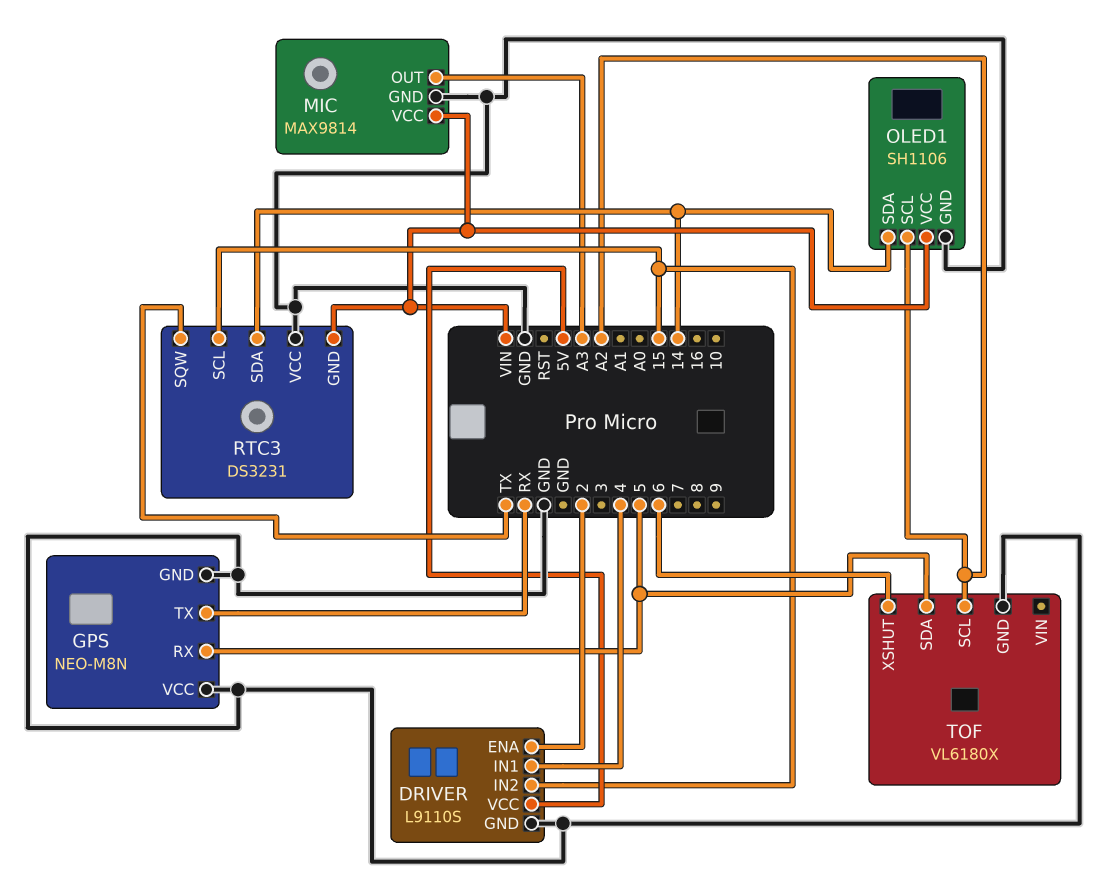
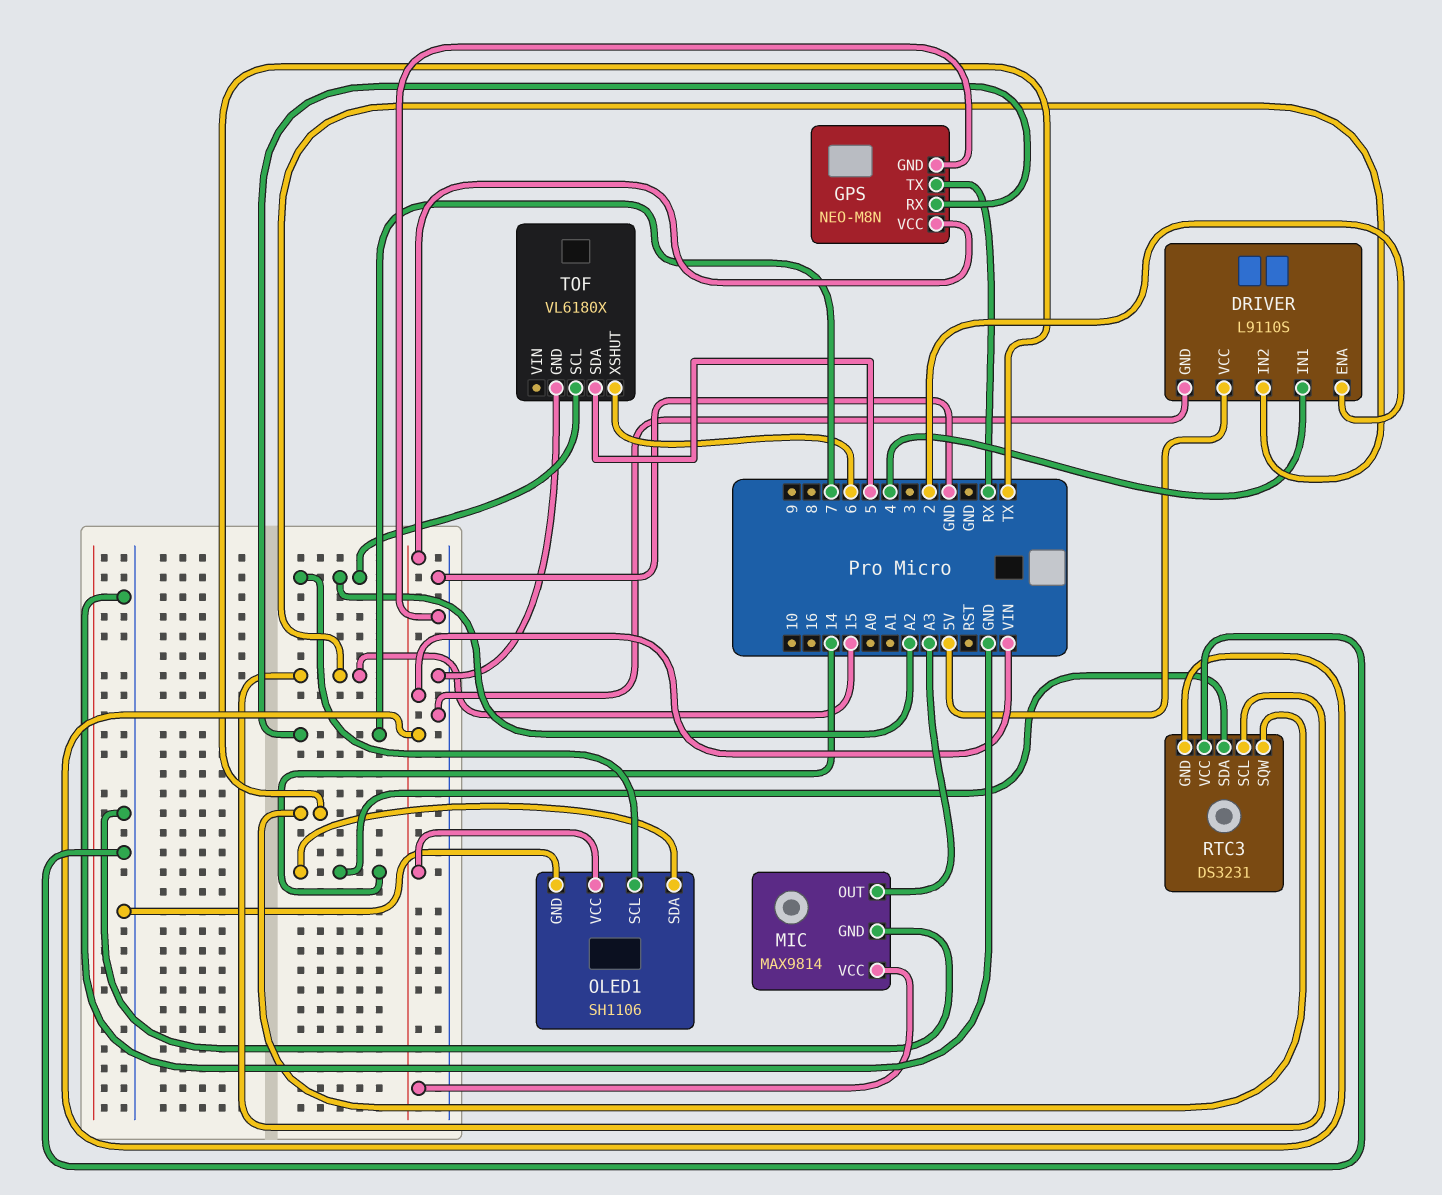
GPS pin RX: 5 -> 7
GPS pin VCC: GND -> VIN

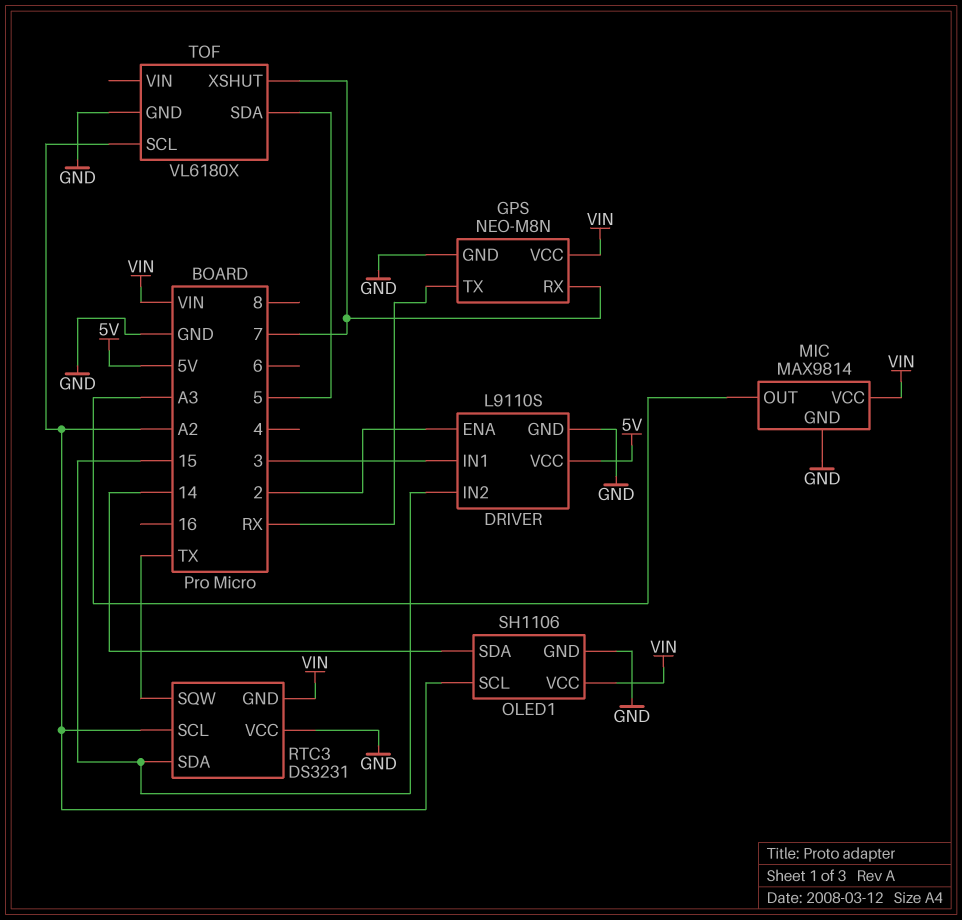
DRIVER pin IN1: 4 -> 3
RTC3 pin SCL: 15 -> A2
RTC3 pin SDA: 14 -> 15
TOF pin XSHUT: 6 -> 7

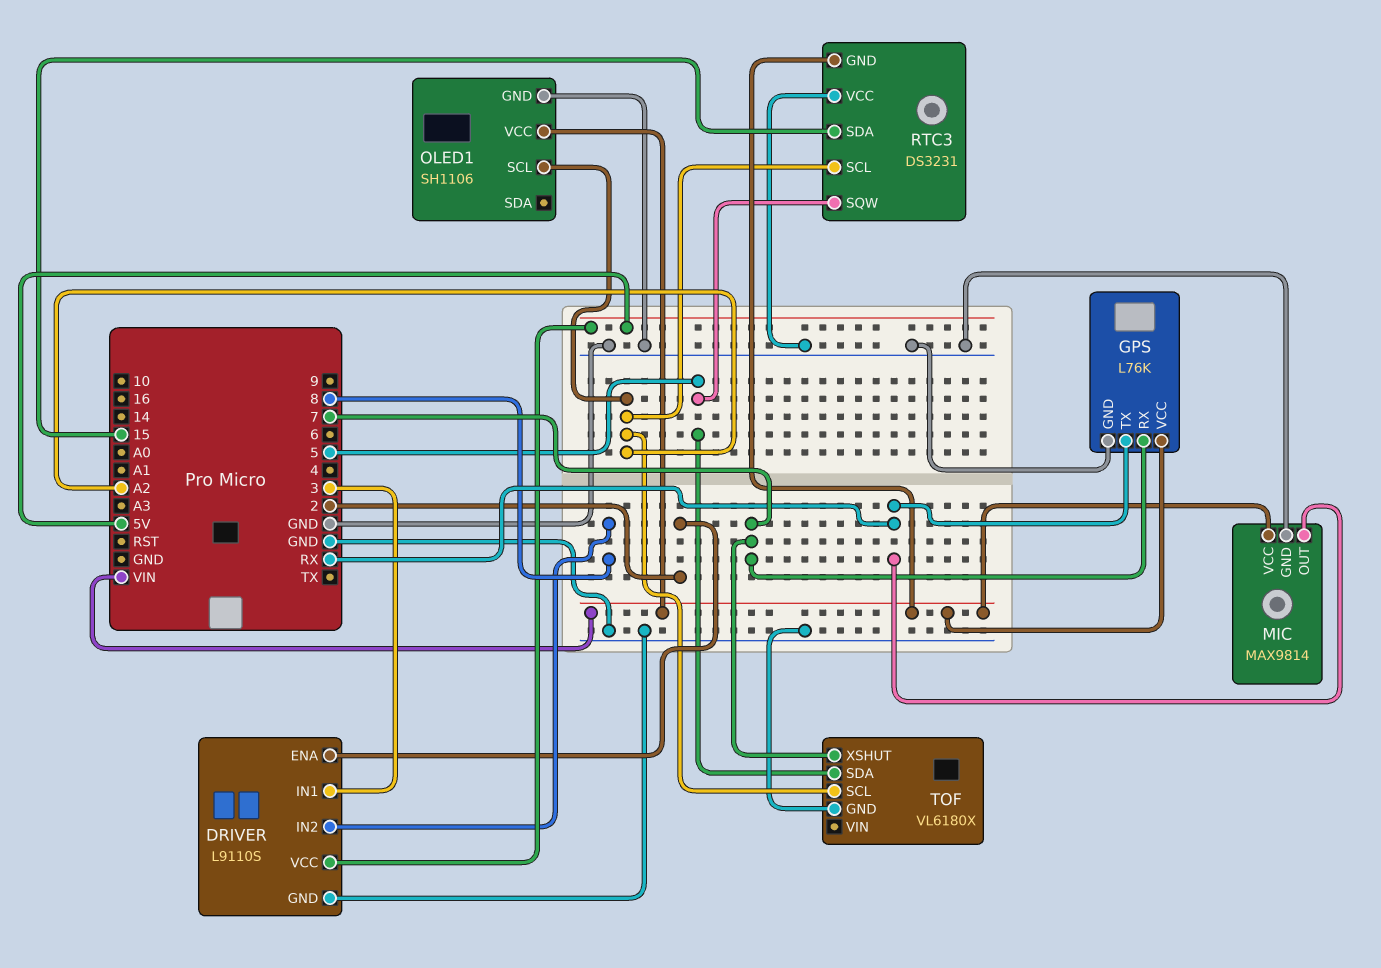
DRIVER pin IN2: 15 -> 8
GPS: NEO-M8N -> L76K
MIC pin OUT: A3 -> RX
OLED1 pin SDA: 14 -> none
RTC3 pin SQW: TX -> 5

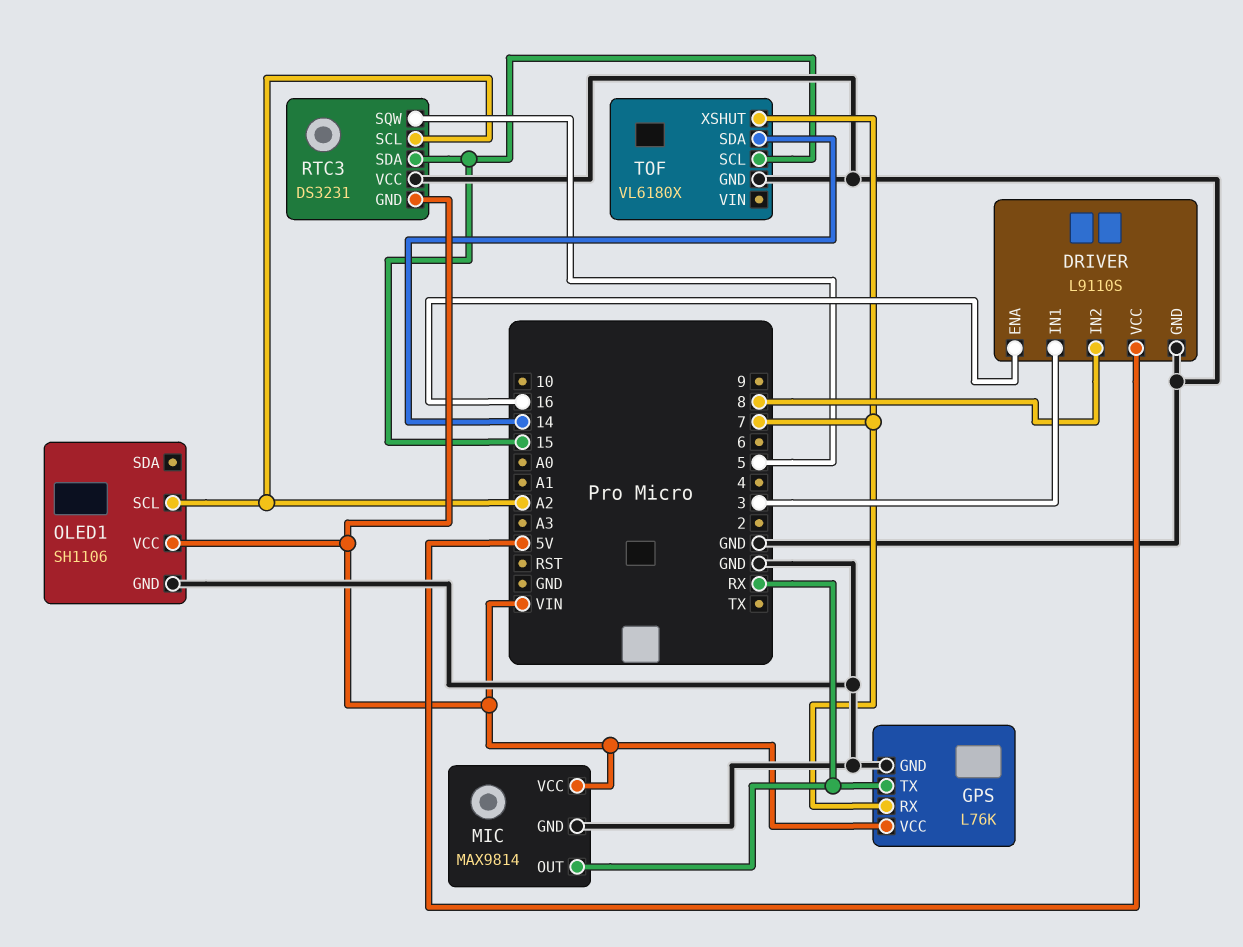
DRIVER pin ENA: 2 -> 16
TOF pin SCL: A2 -> 15
TOF pin SDA: 5 -> 14

